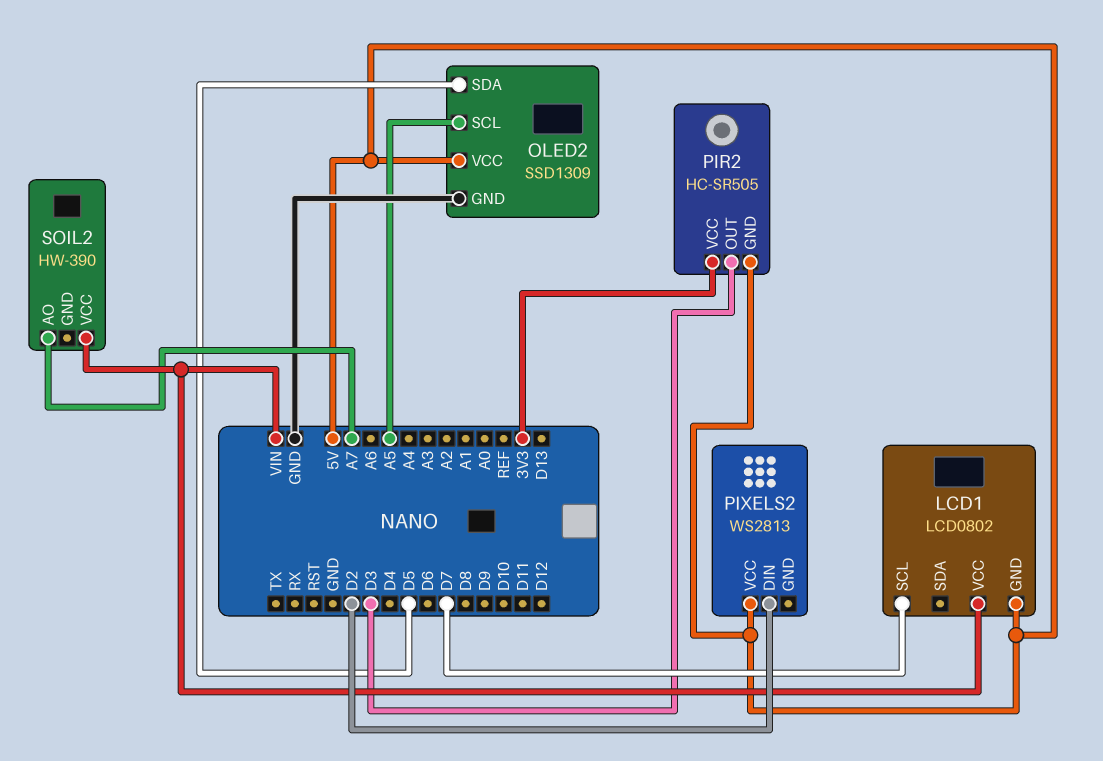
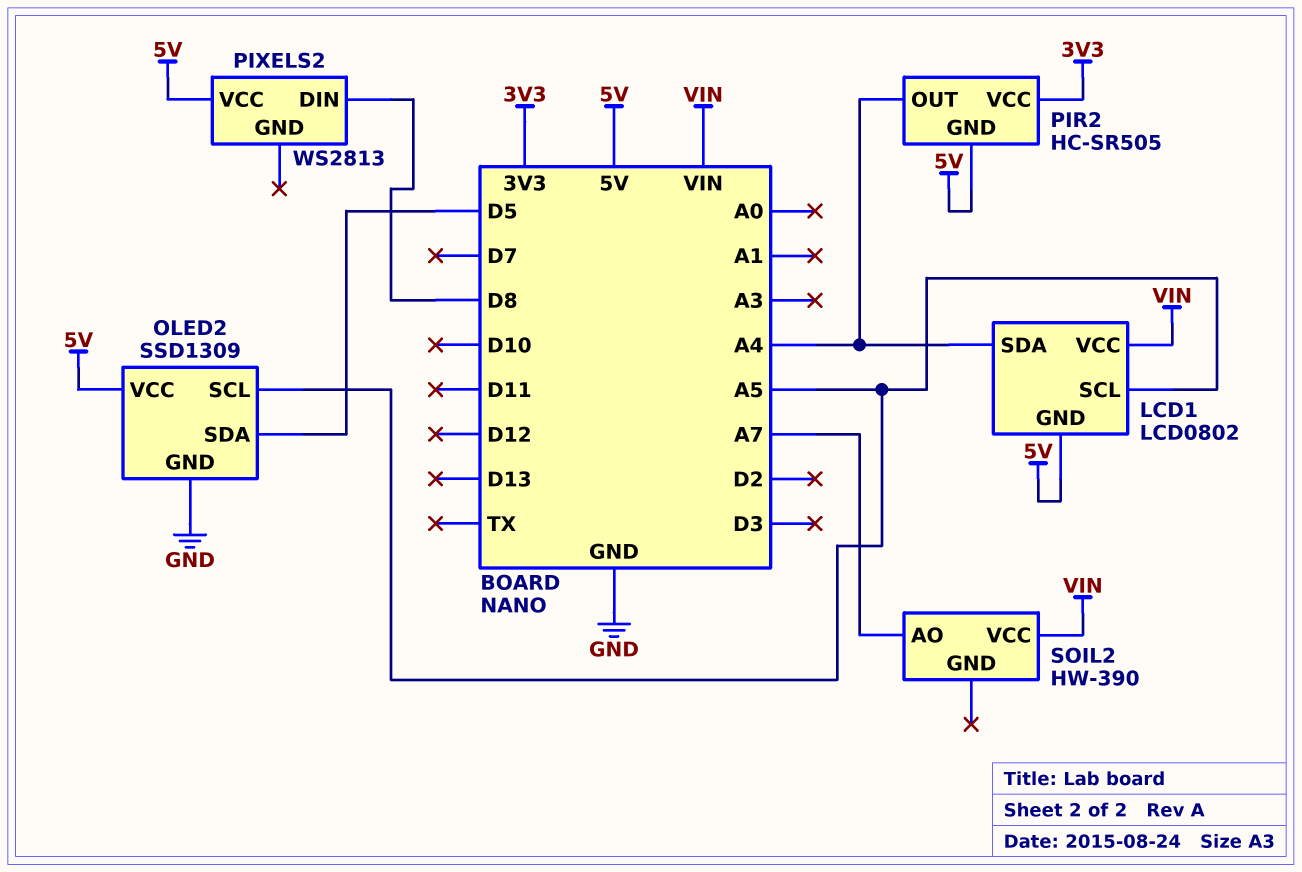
LCD1 pin SCL: D7 -> A5
LCD1 pin SDA: none -> A4
PIR2 pin OUT: D3 -> A4
PIXELS2 pin DIN: D2 -> D8

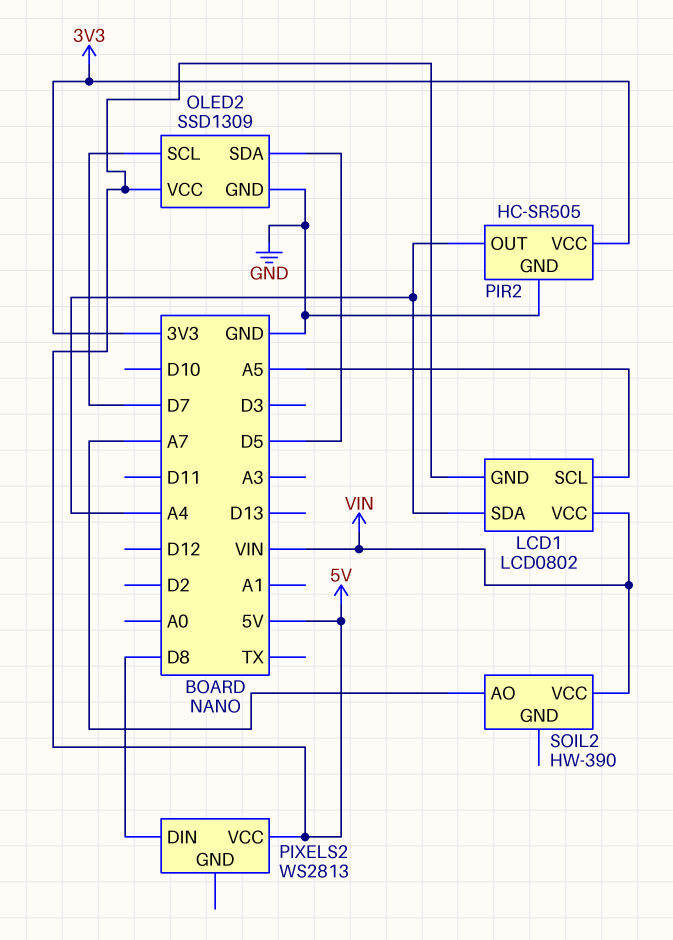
OLED2 pin SCL: A5 -> D7
PIR2 pin GND: 5V -> GND

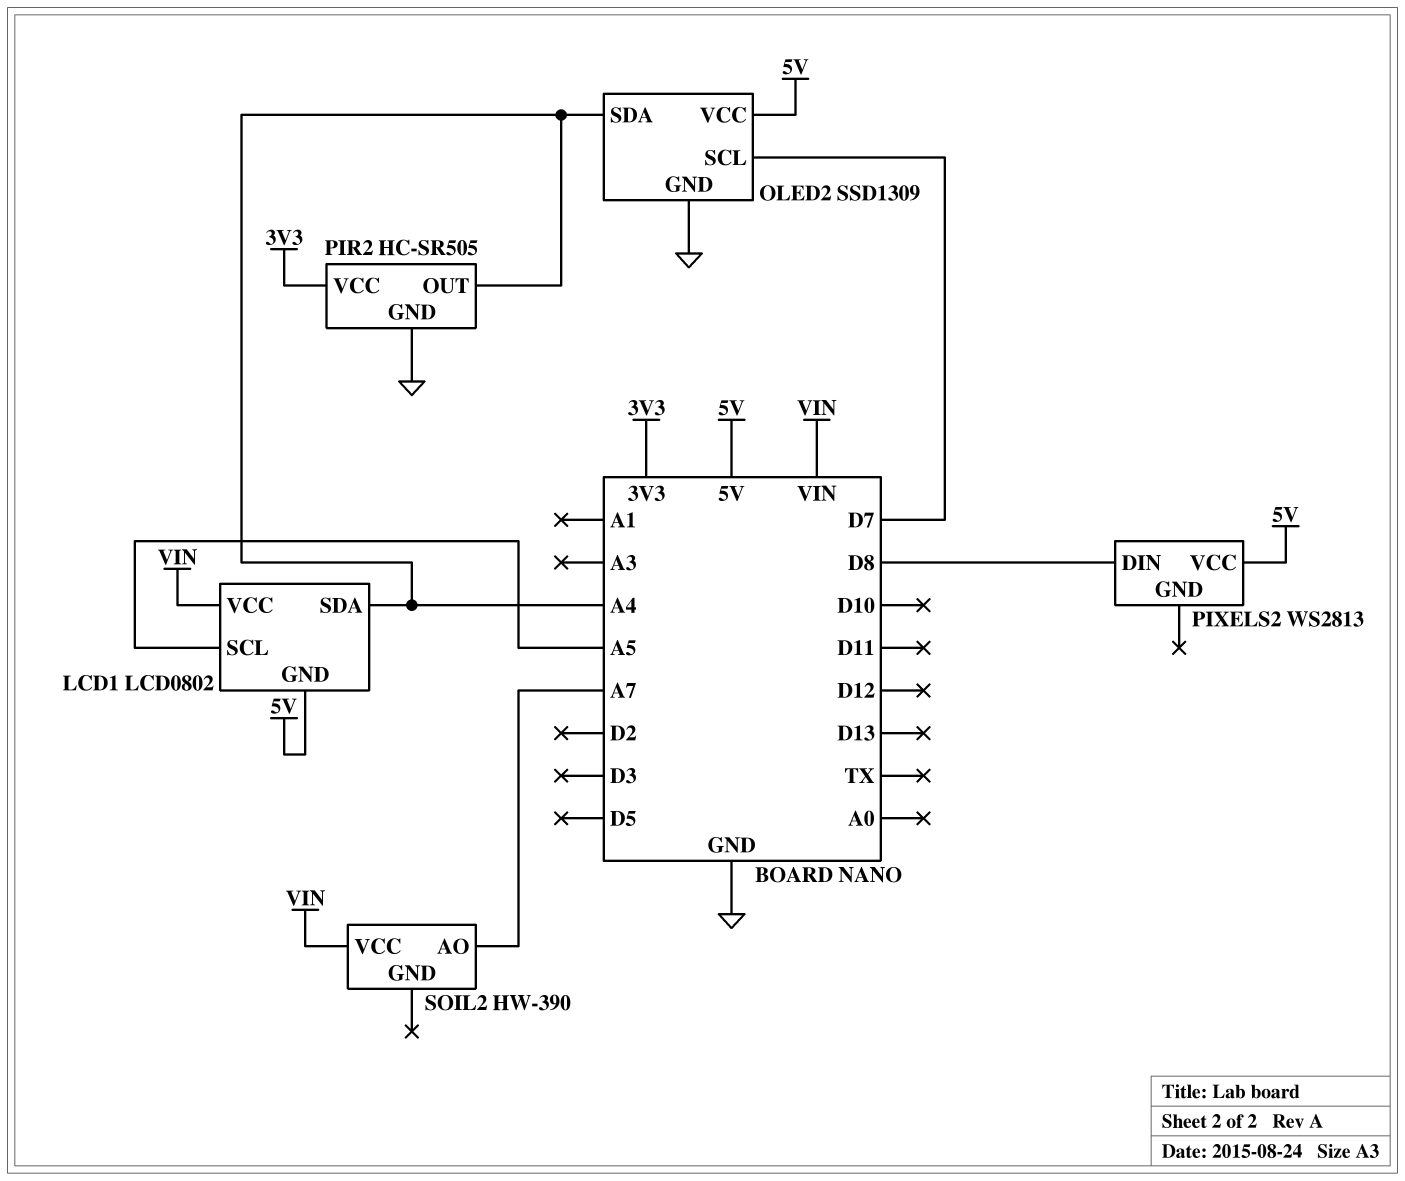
OLED2 pin SDA: D5 -> A4

